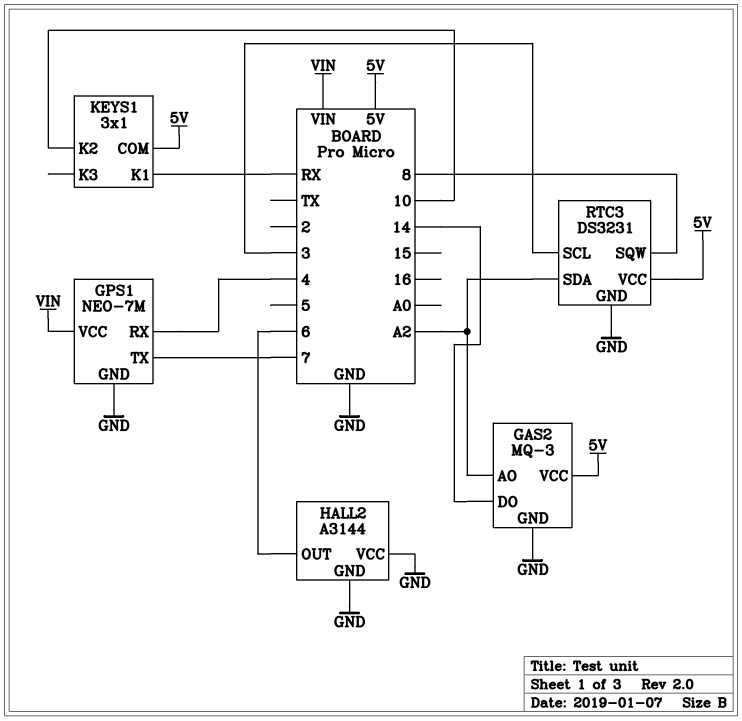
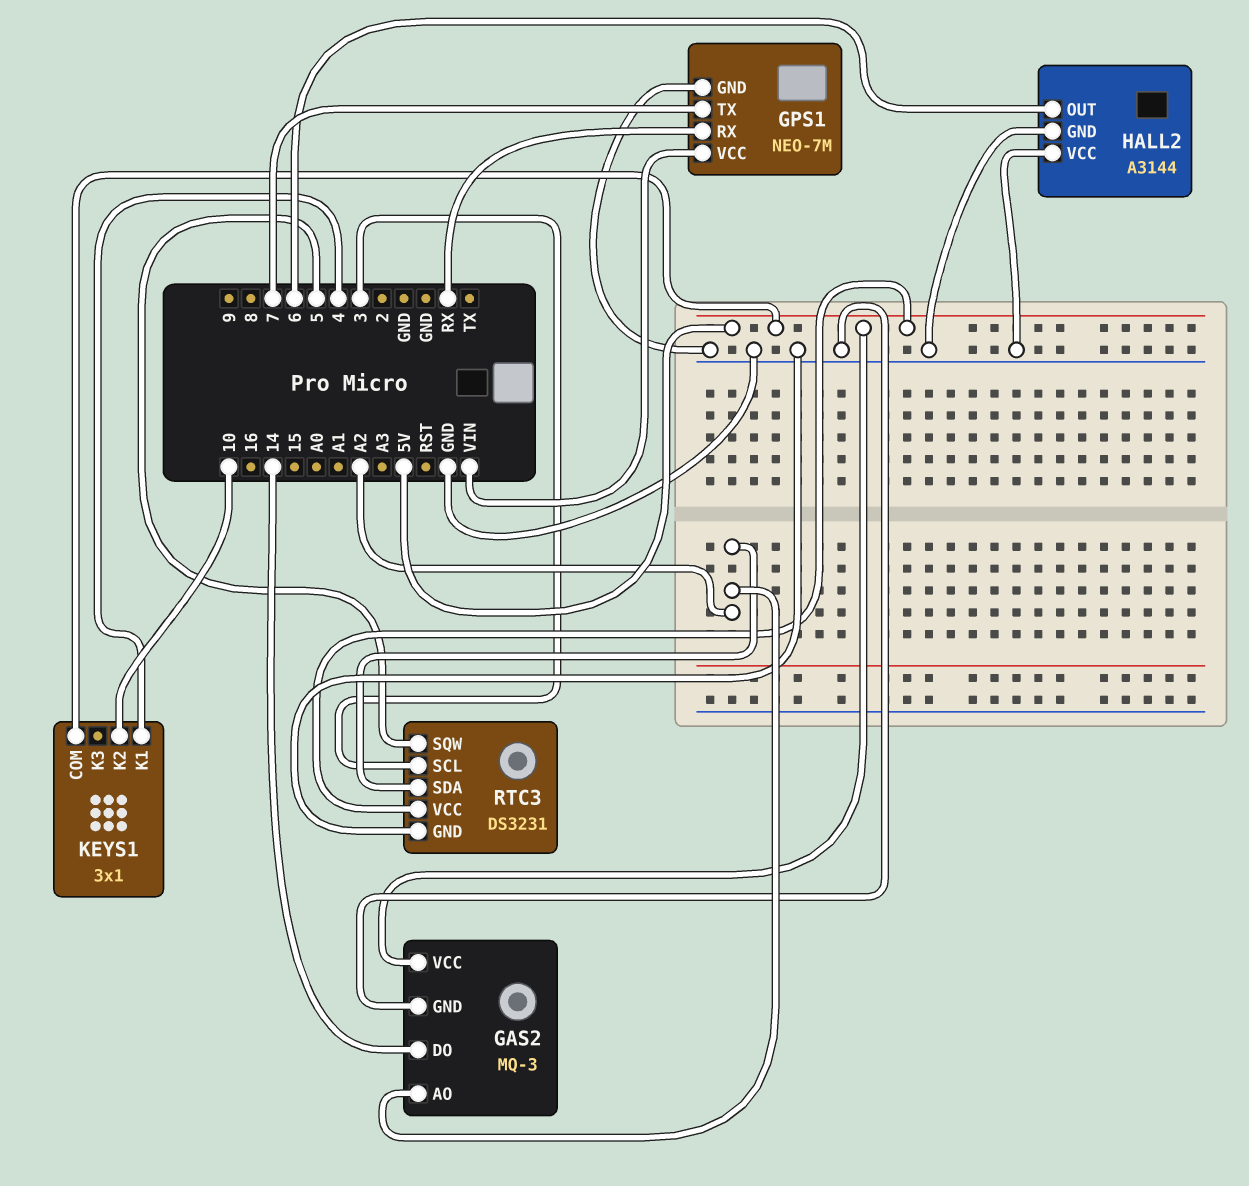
GPS1 pin RX: 4 -> RX
KEYS1 pin K1: RX -> 4
RTC3 pin SQW: 8 -> 5

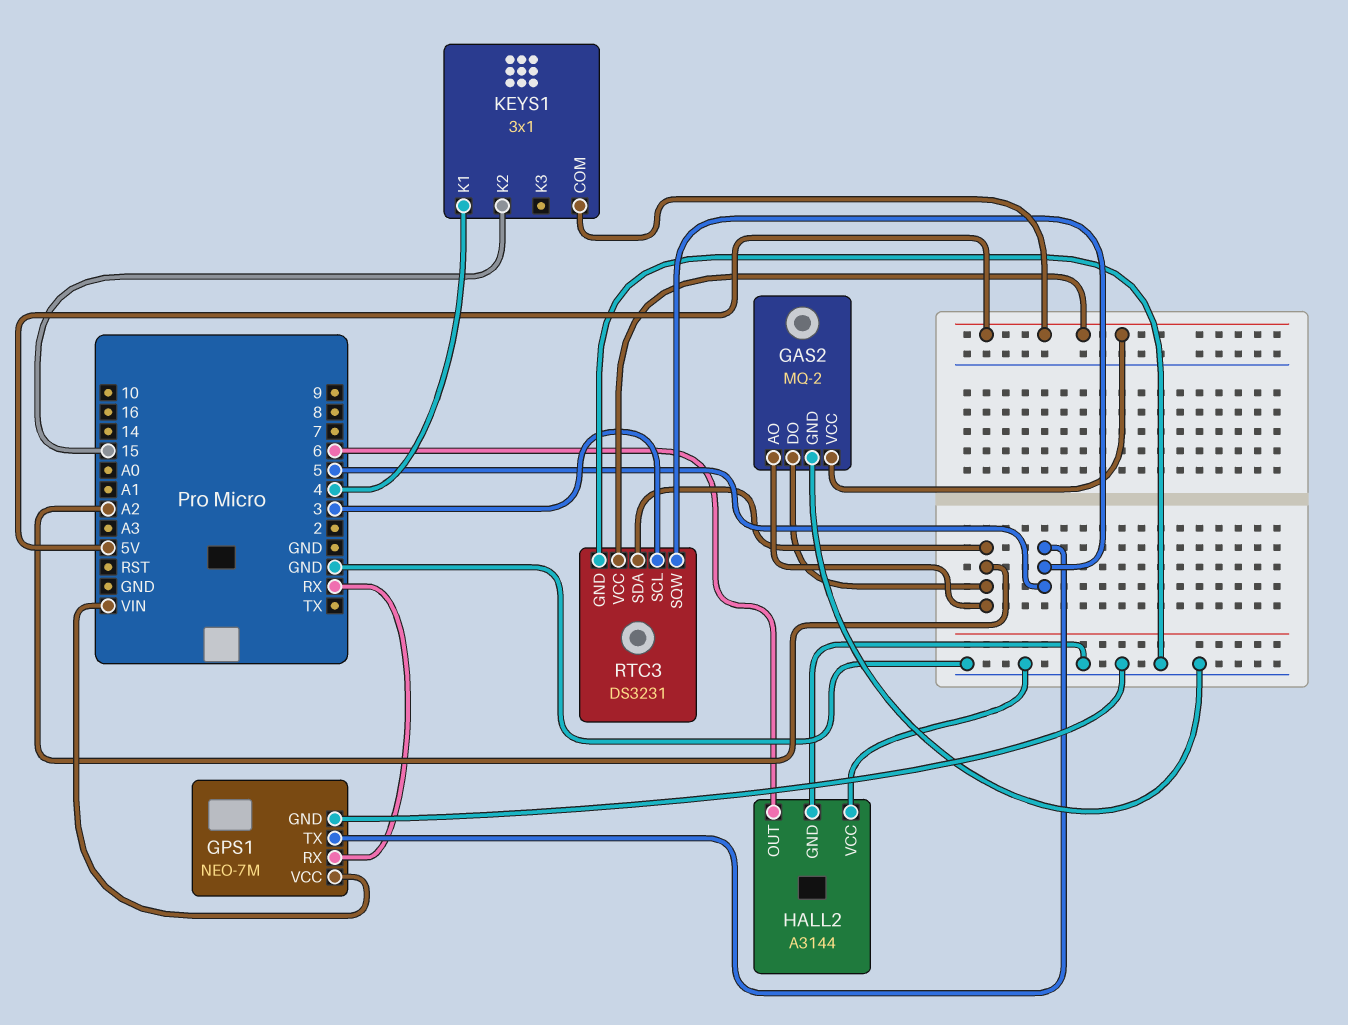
GAS2: MQ-3 -> MQ-2
GAS2 pin DO: 14 -> A2
GPS1 pin TX: 7 -> 5
KEYS1 pin K2: 10 -> 15

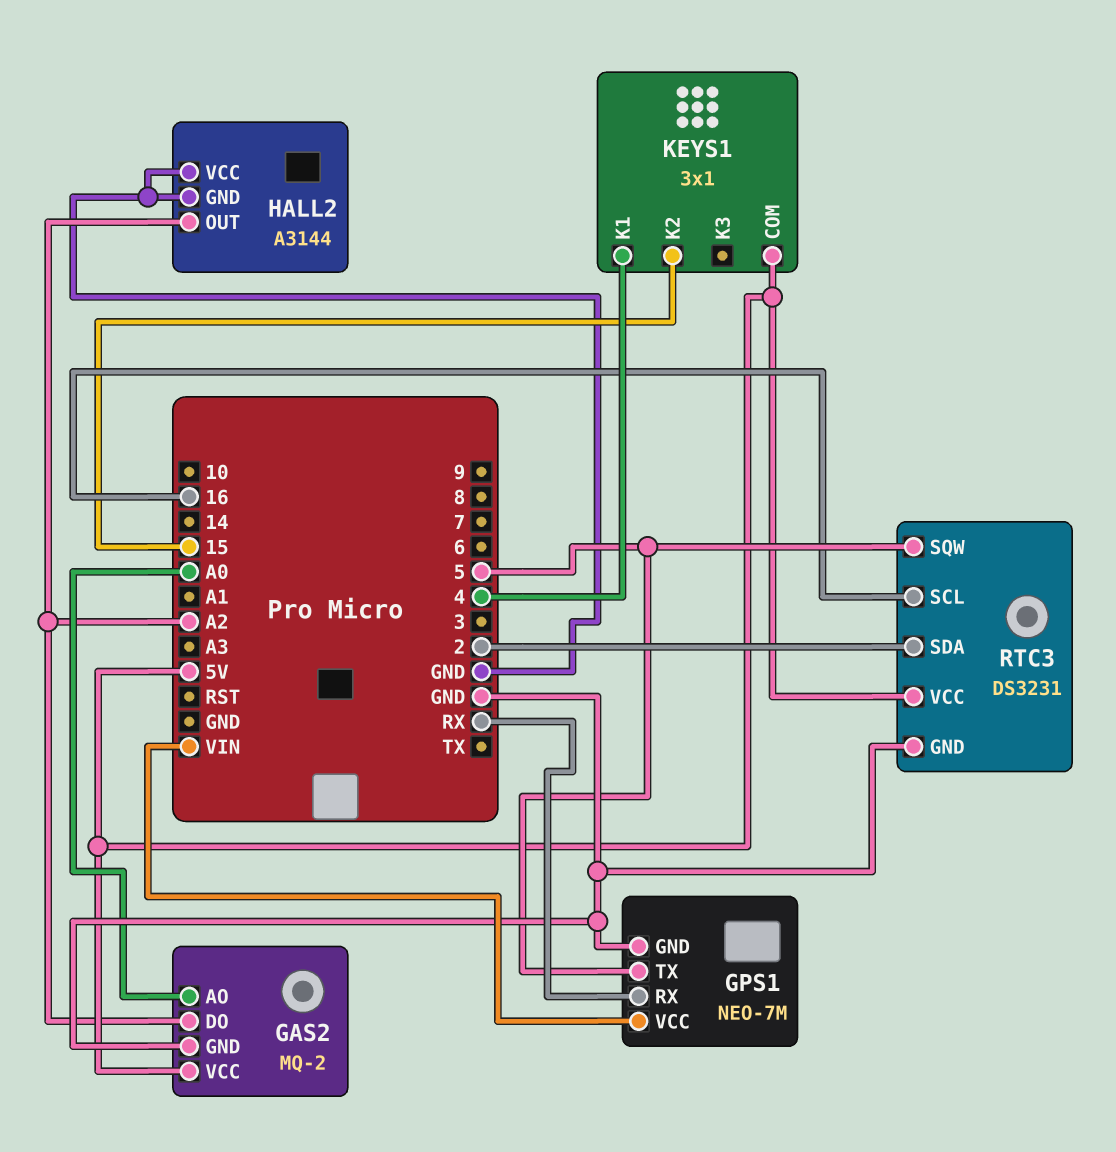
GAS2 pin AO: A2 -> A0
HALL2 pin OUT: 6 -> A2
RTC3 pin SCL: 3 -> 16
RTC3 pin SDA: A2 -> 2

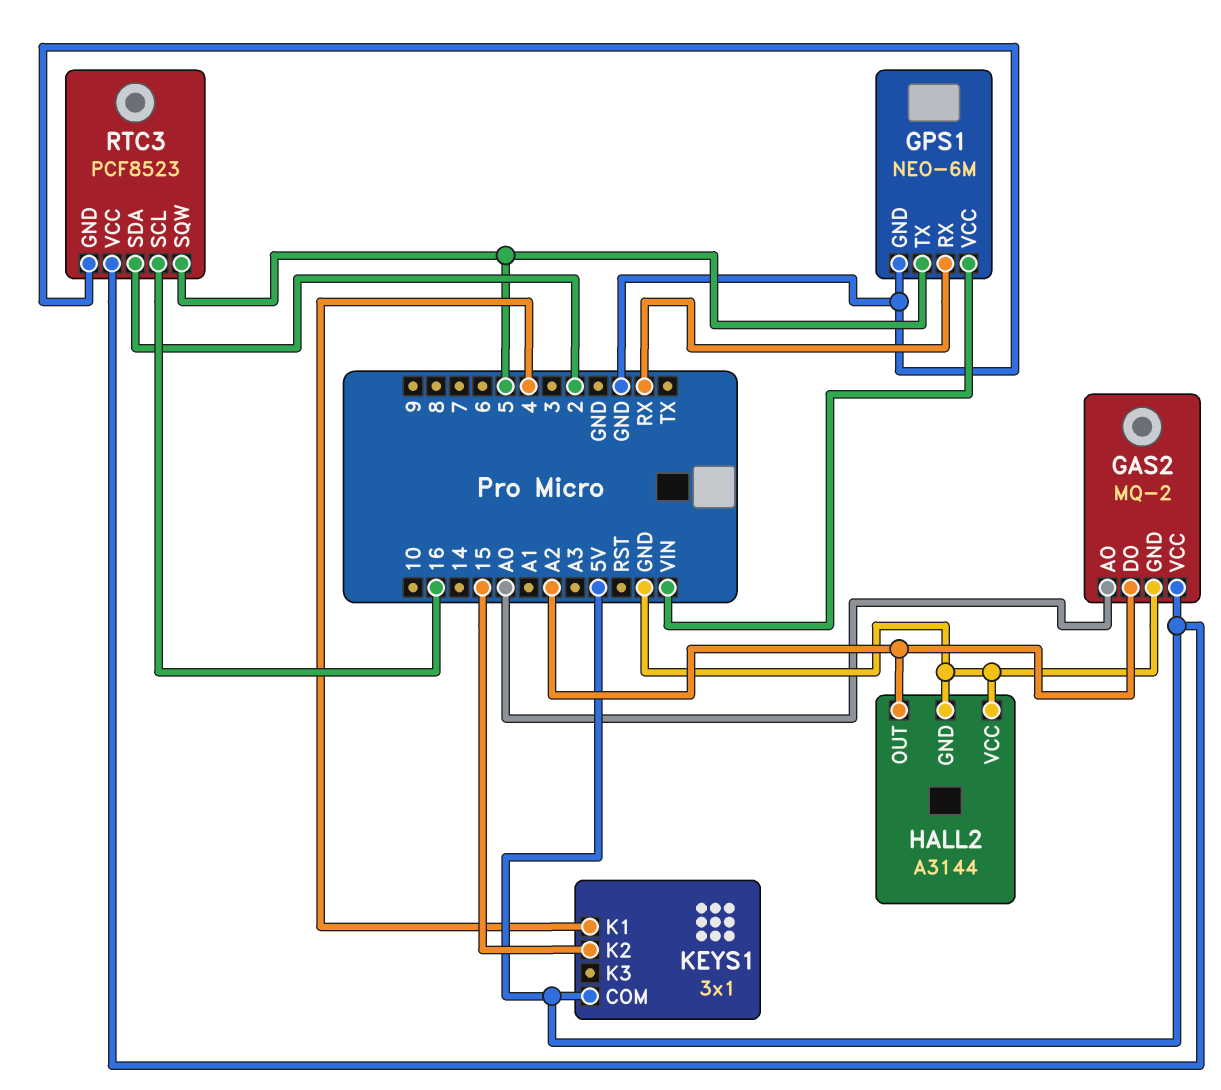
GPS1: NEO-7M -> NEO-6M
RTC3: DS3231 -> PCF8523

